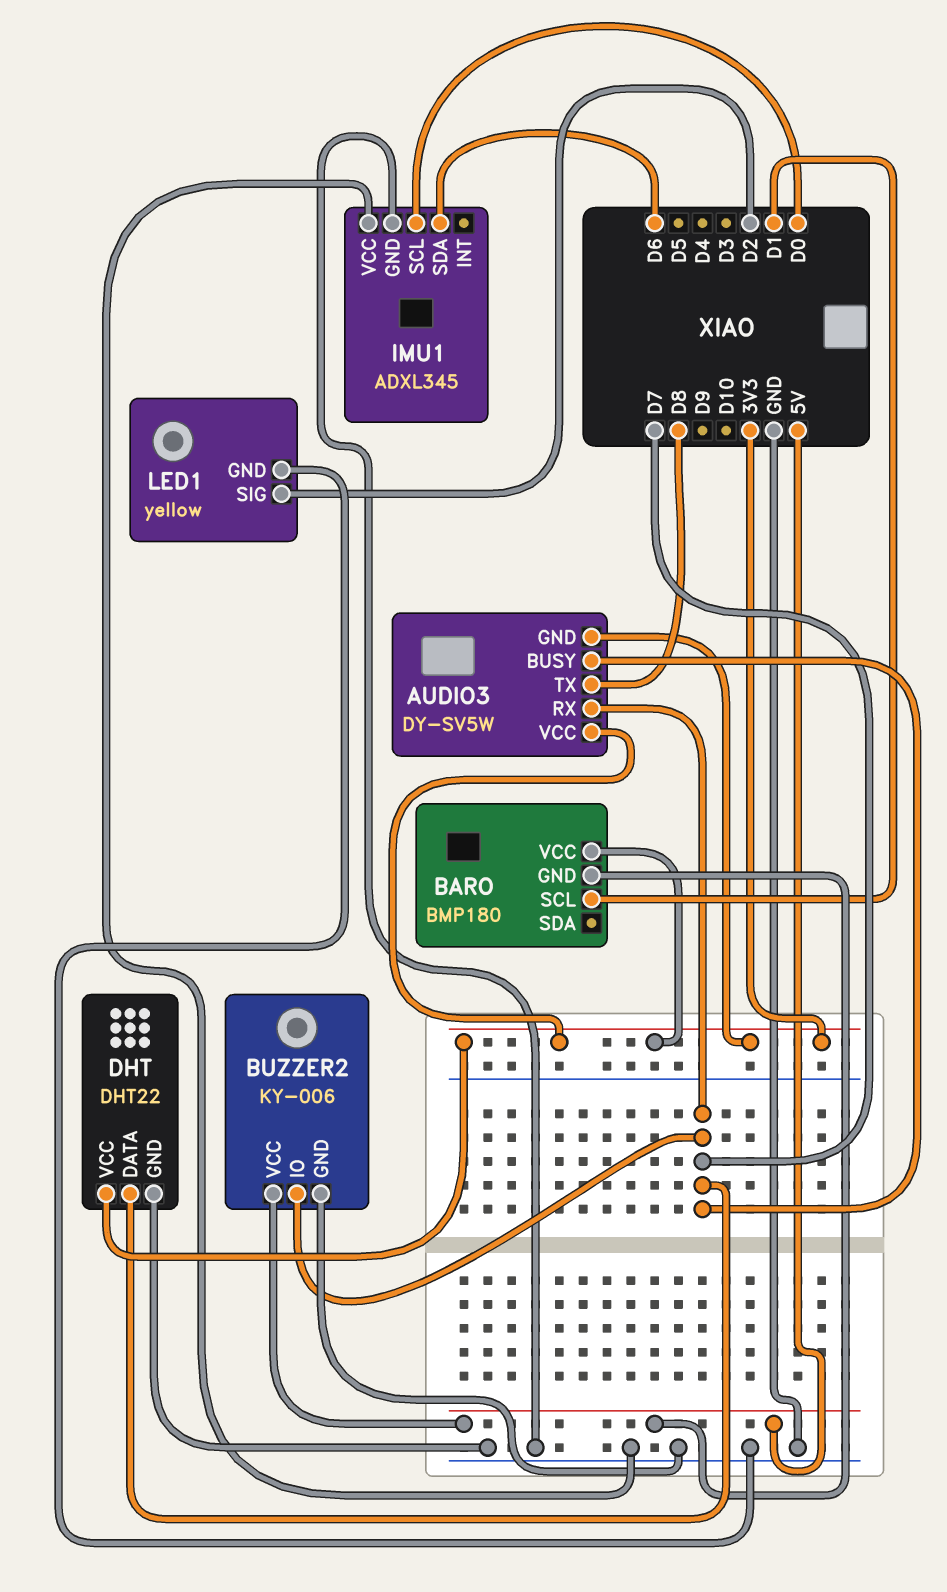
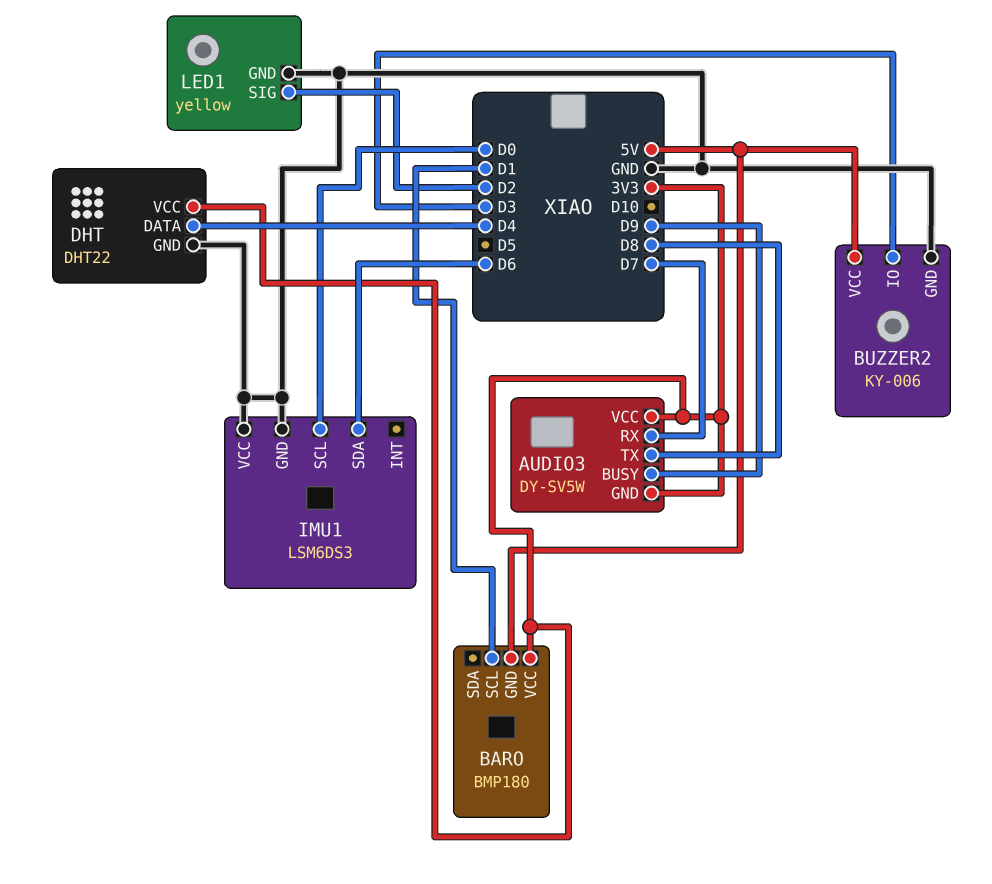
AUDIO3 pin BUSY: D7 -> D9
BUZZER2 pin IO: D7 -> D3
DHT pin DATA: D7 -> D4
IMU1: ADXL345 -> LSM6DS3

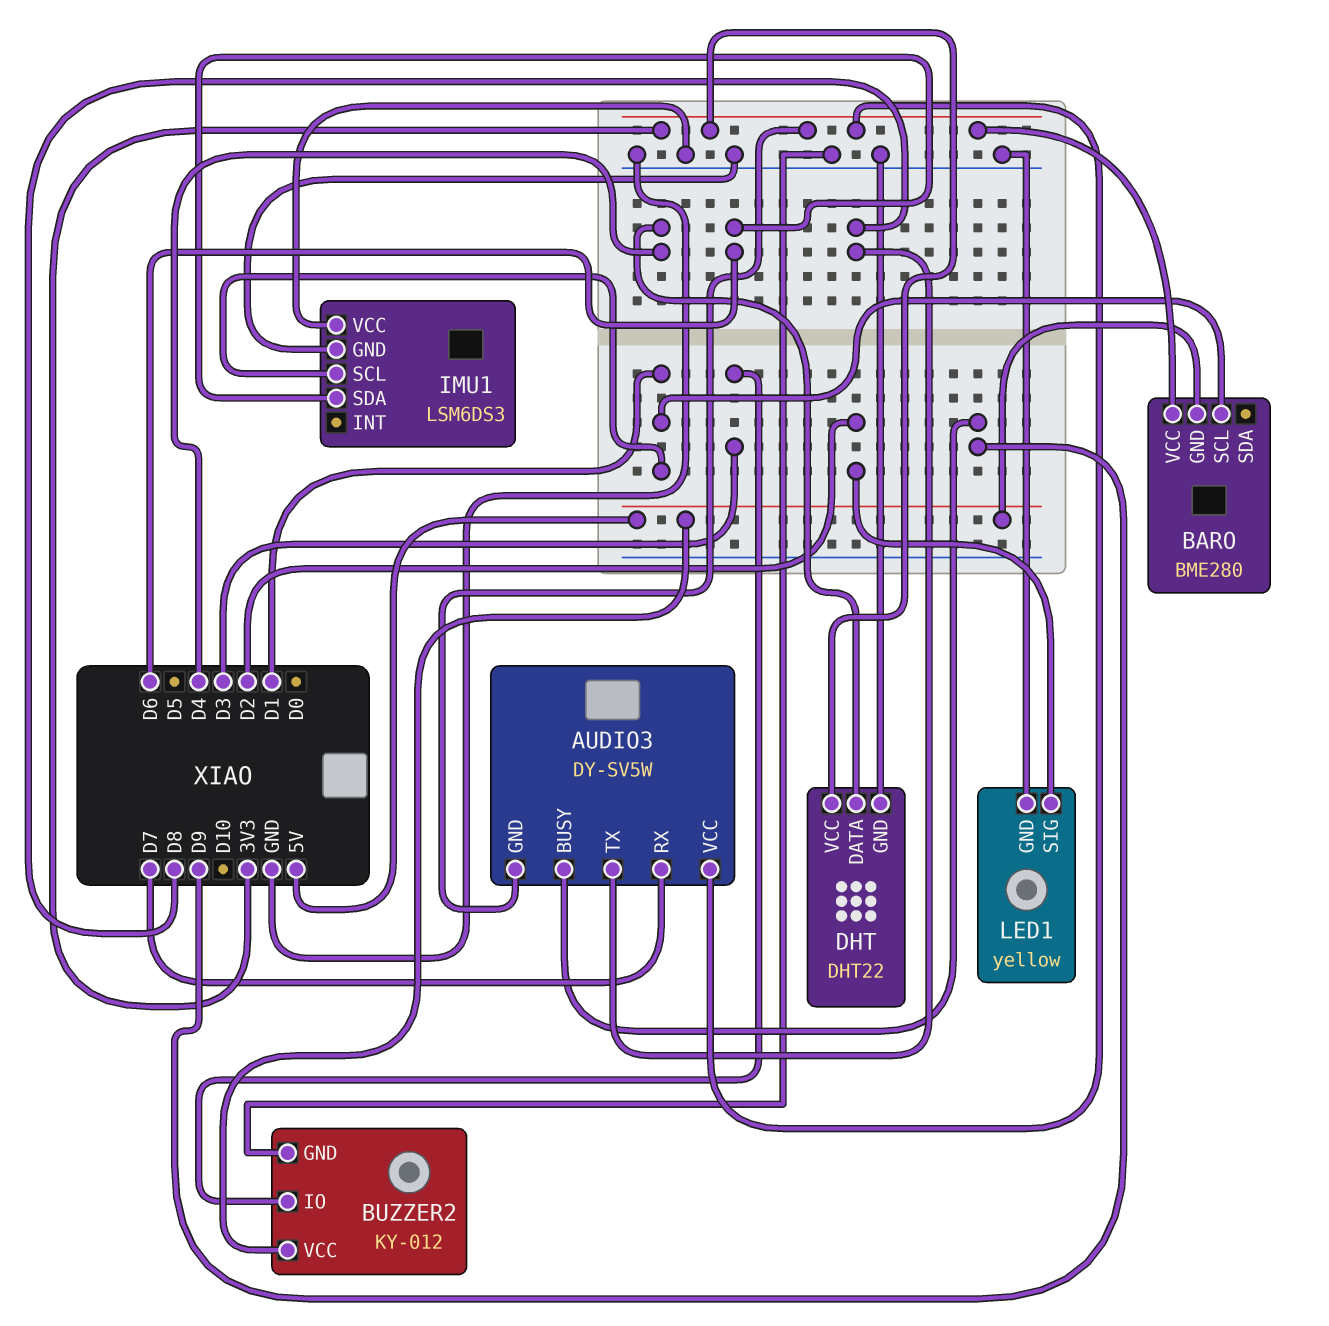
BARO: BMP180 -> BME280
BUZZER2: KY-006 -> KY-012
IMU1 pin SCL: D0 -> D1

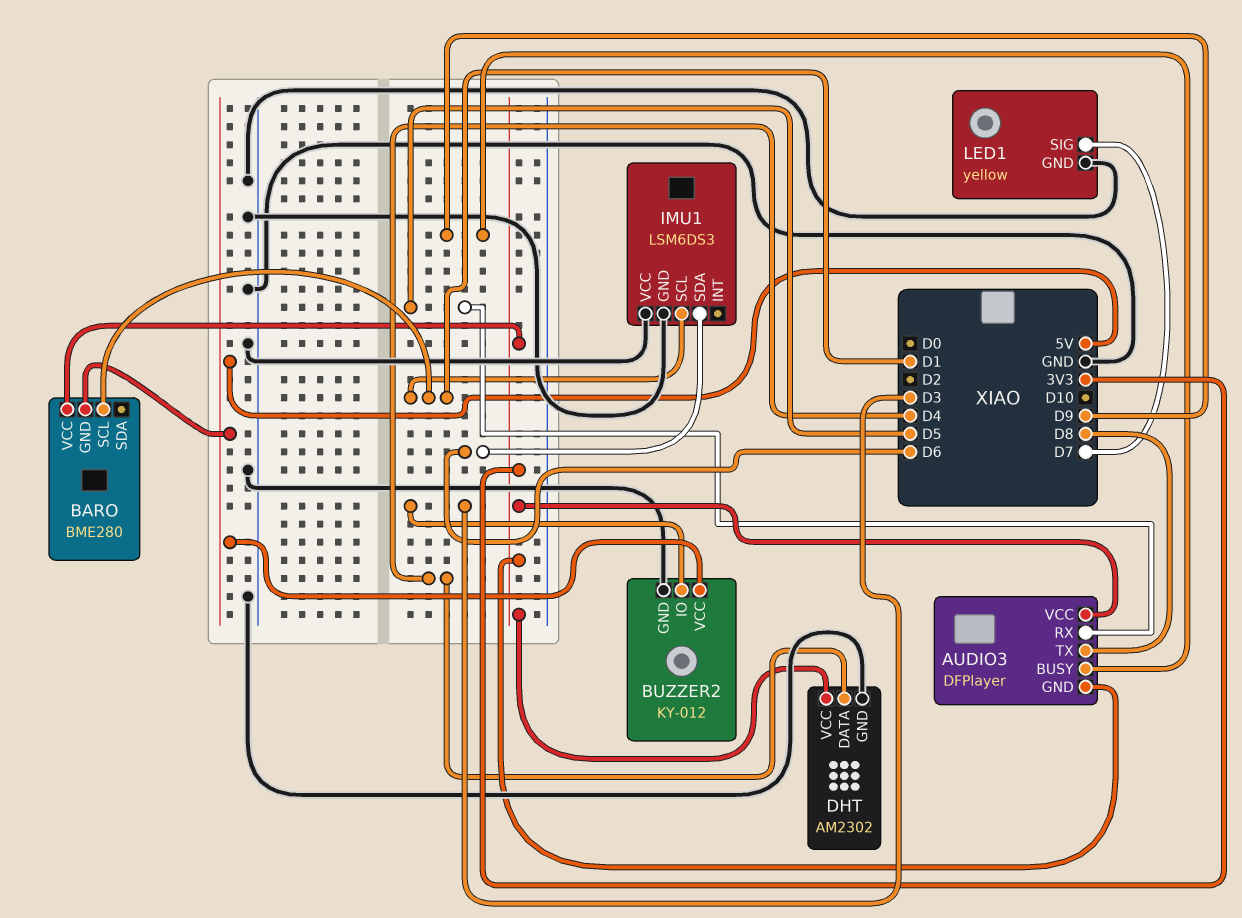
AUDIO3: DY-SV5W -> DFPlayer
AUDIO3 pin RX: D7 -> D5
DHT: DHT22 -> AM2302
LED1 pin SIG: D2 -> D7

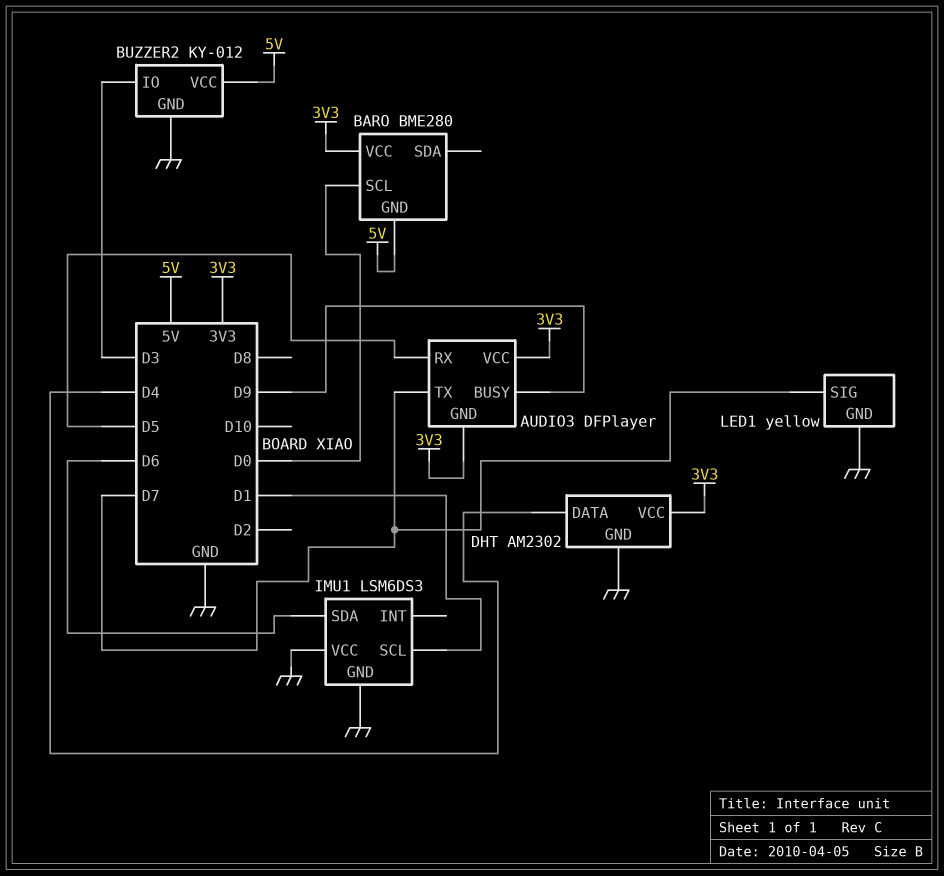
AUDIO3 pin TX: D8 -> D7
BARO pin SCL: D1 -> D0

